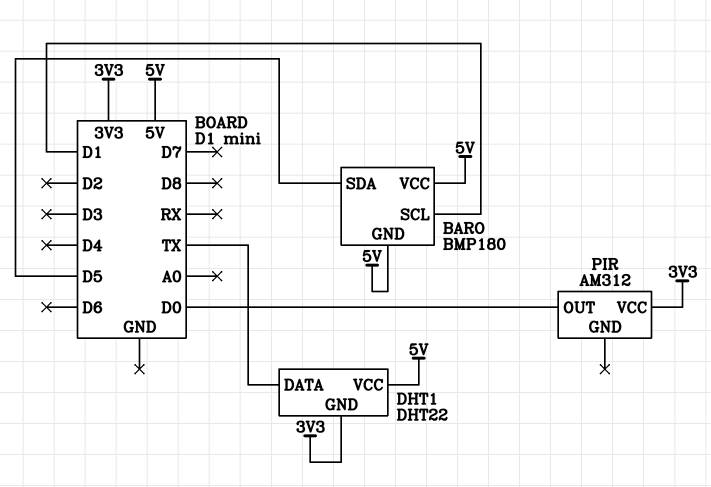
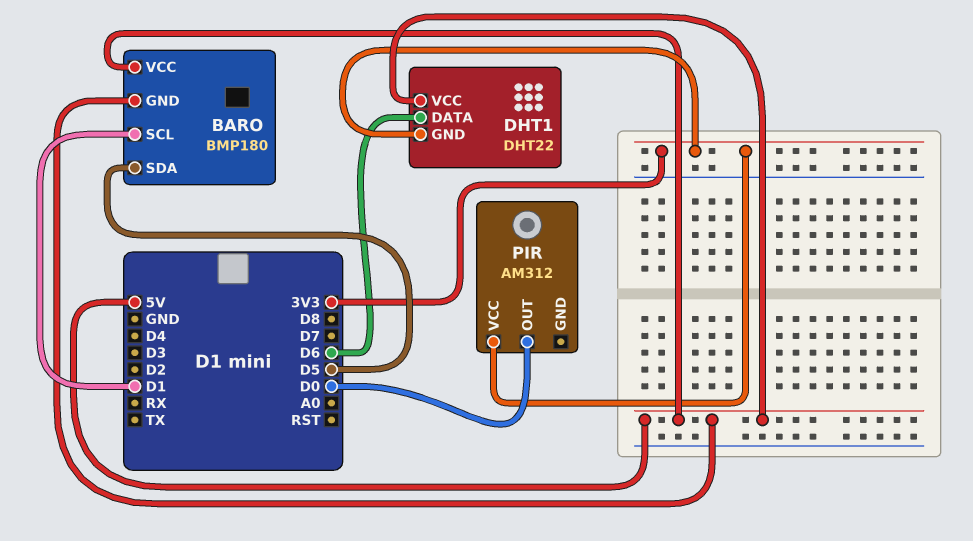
DHT1 pin DATA: TX -> D6

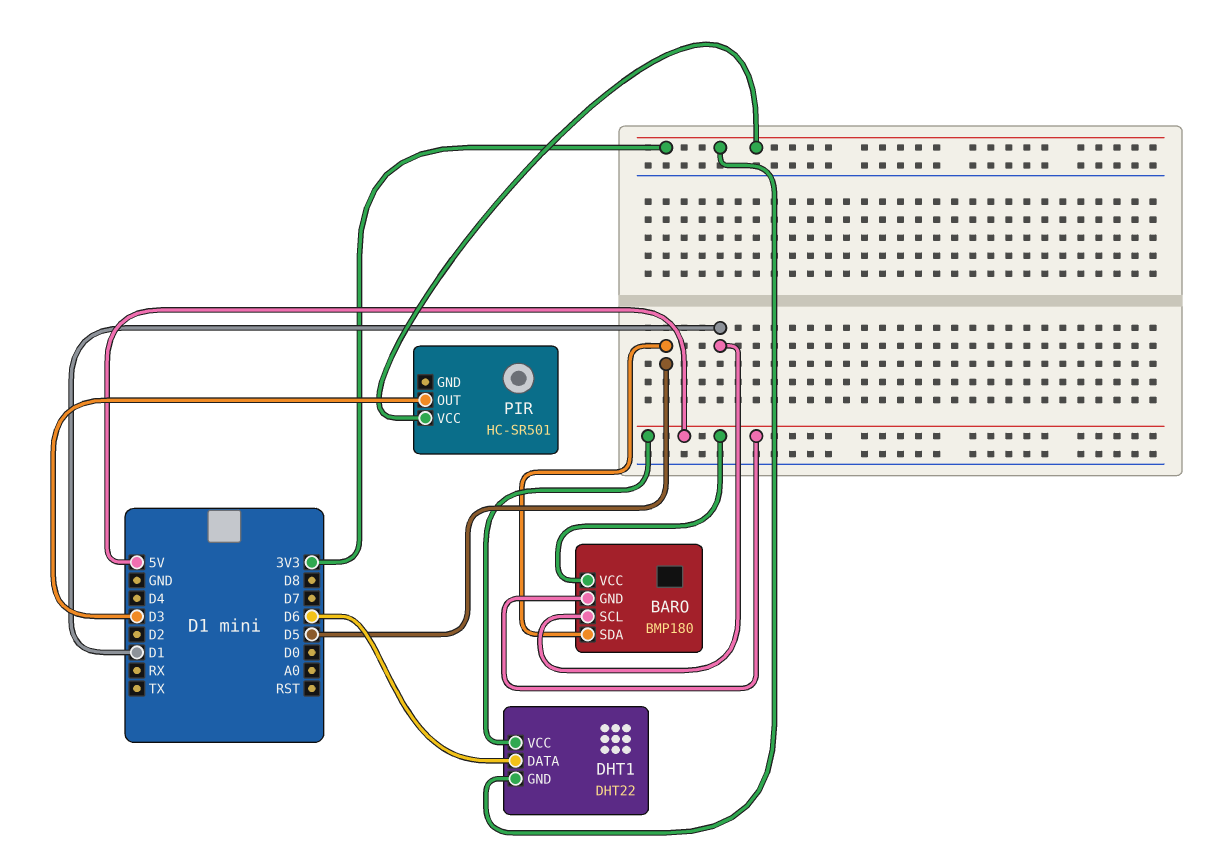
PIR: AM312 -> HC-SR501
PIR pin OUT: D0 -> D3

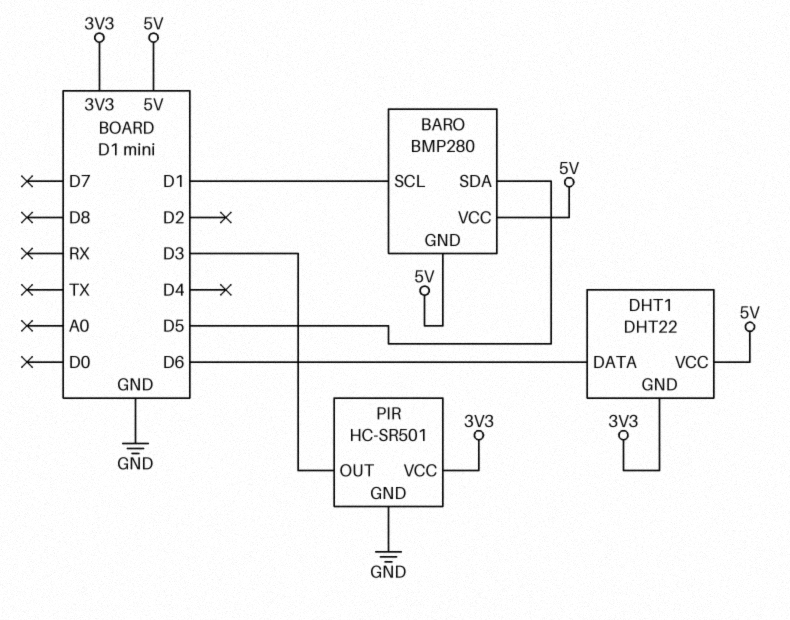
BARO: BMP180 -> BMP280
PIR pin GND: none -> GND

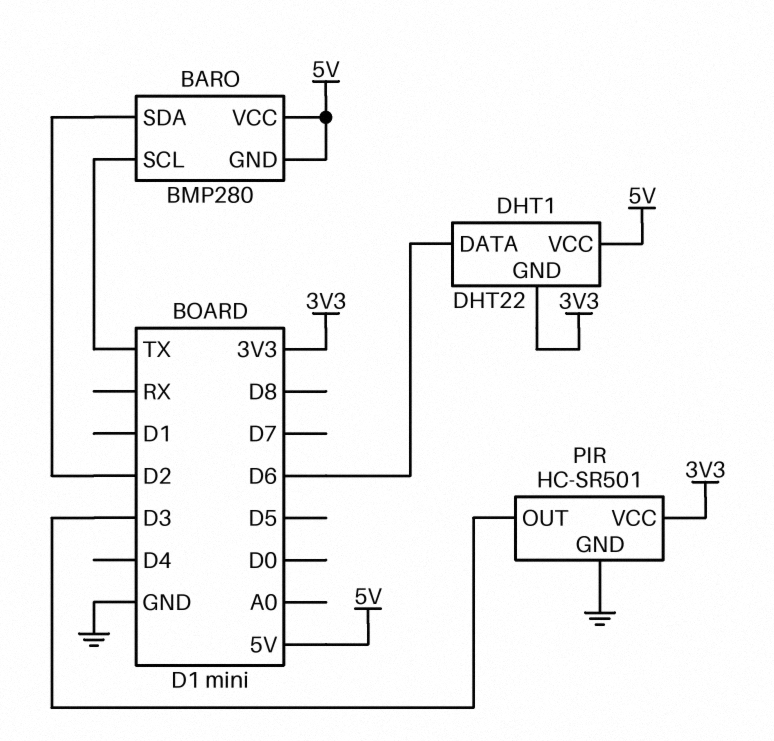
BARO pin SCL: D1 -> TX
BARO pin SDA: D5 -> D2

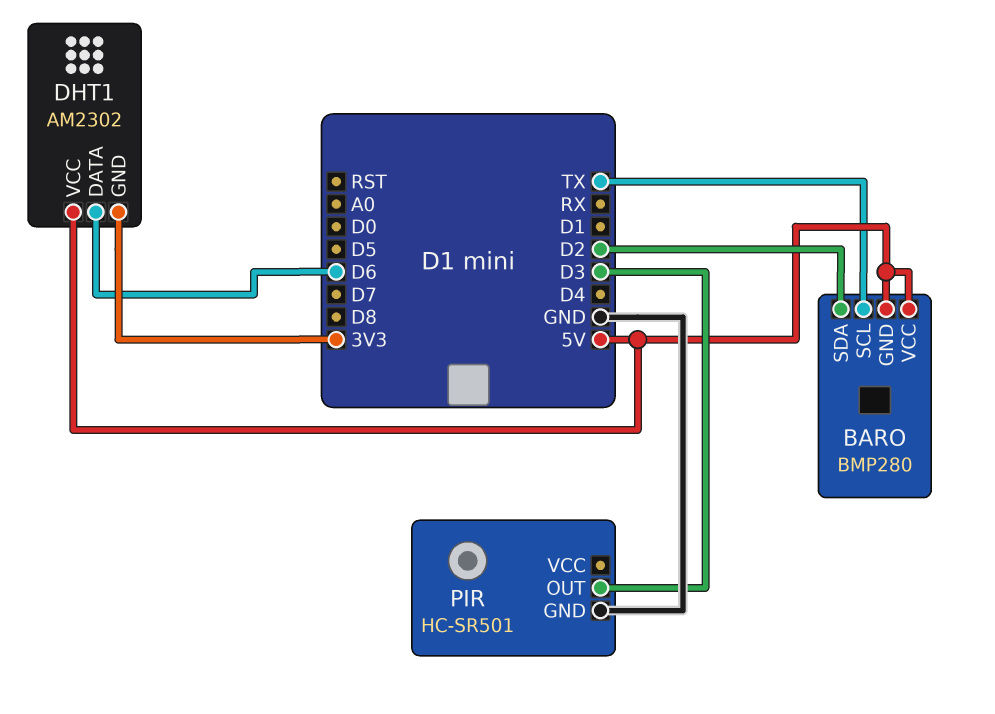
DHT1: DHT22 -> AM2302
PIR pin VCC: 3V3 -> none

